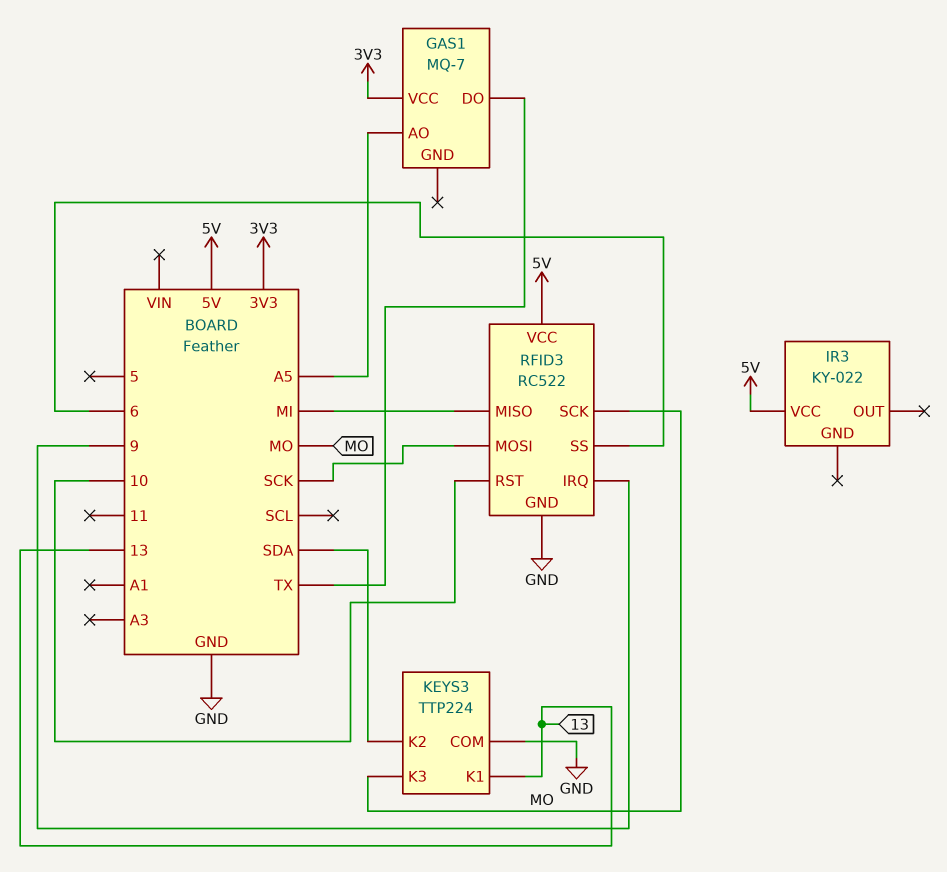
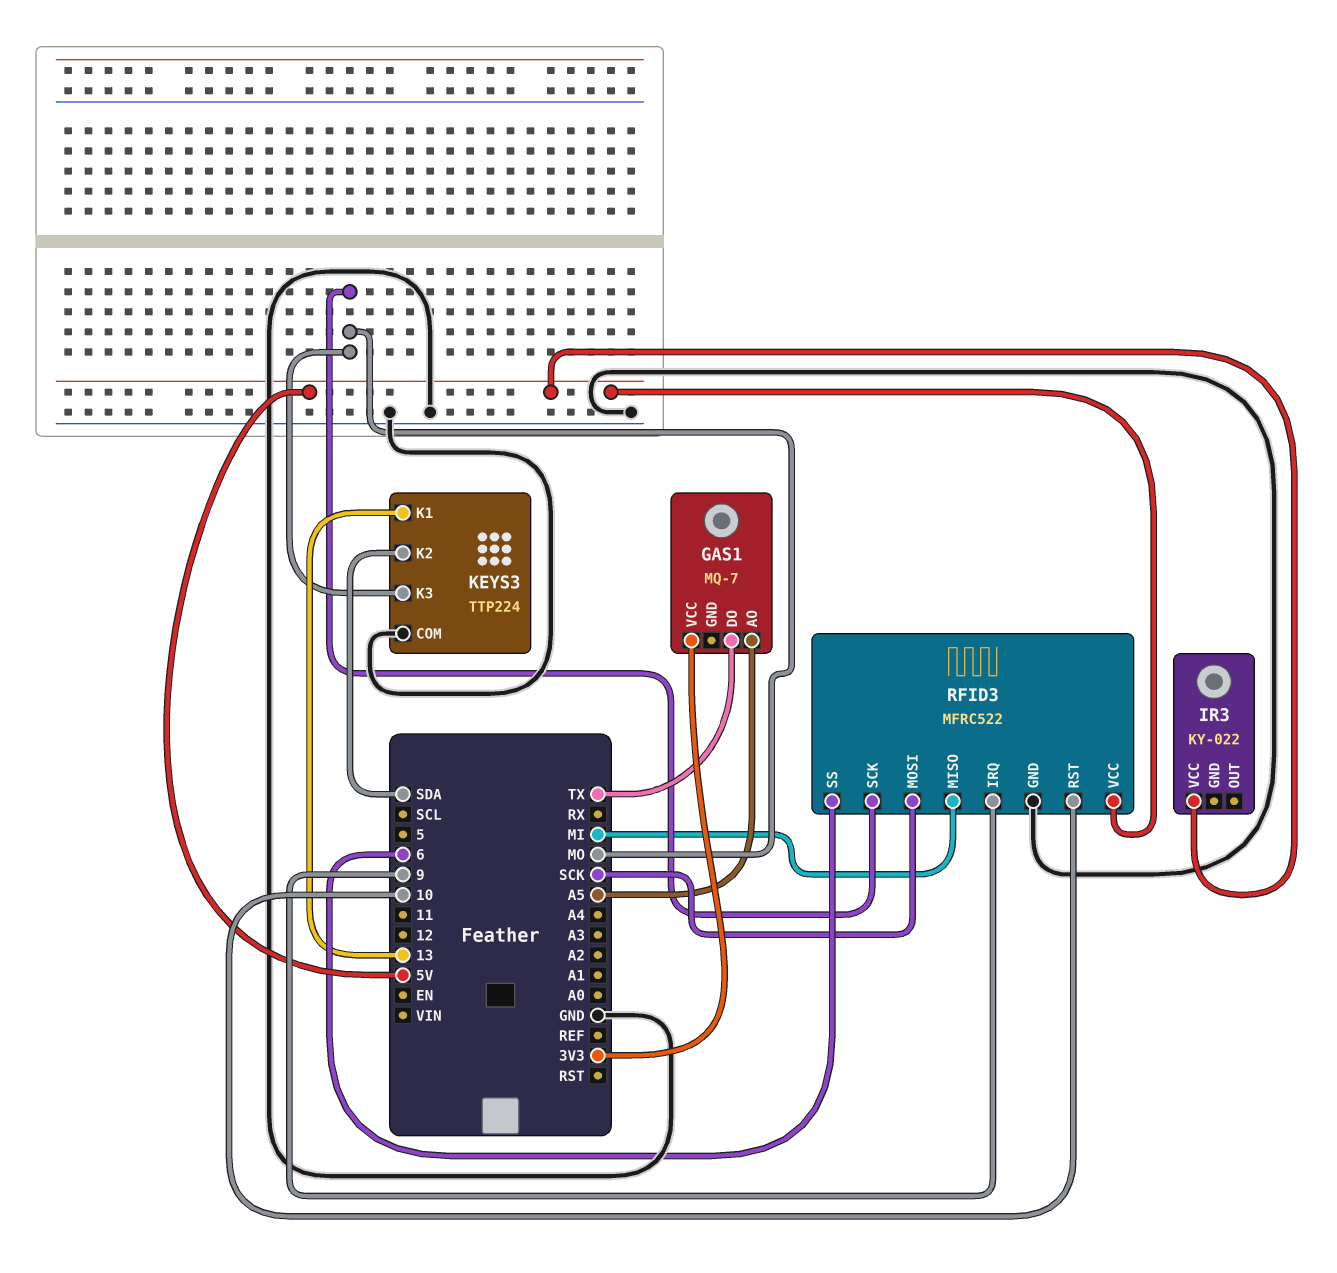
RFID3: RC522 -> MFRC522

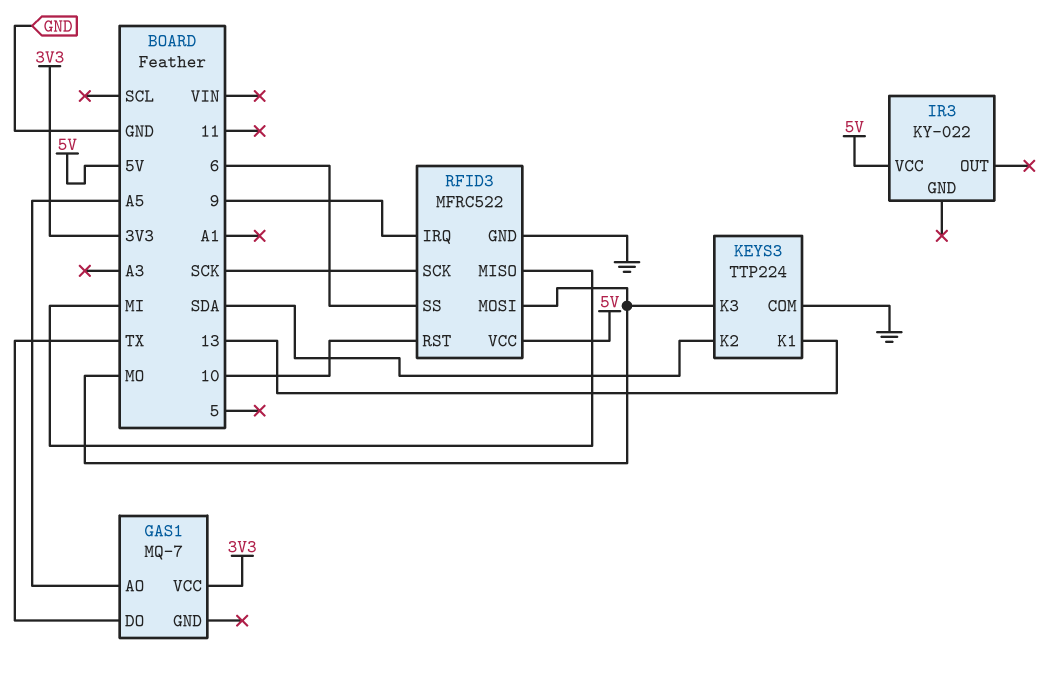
RFID3 pin MOSI: SCK -> MO
RFID3 pin SCK: MO -> SCK

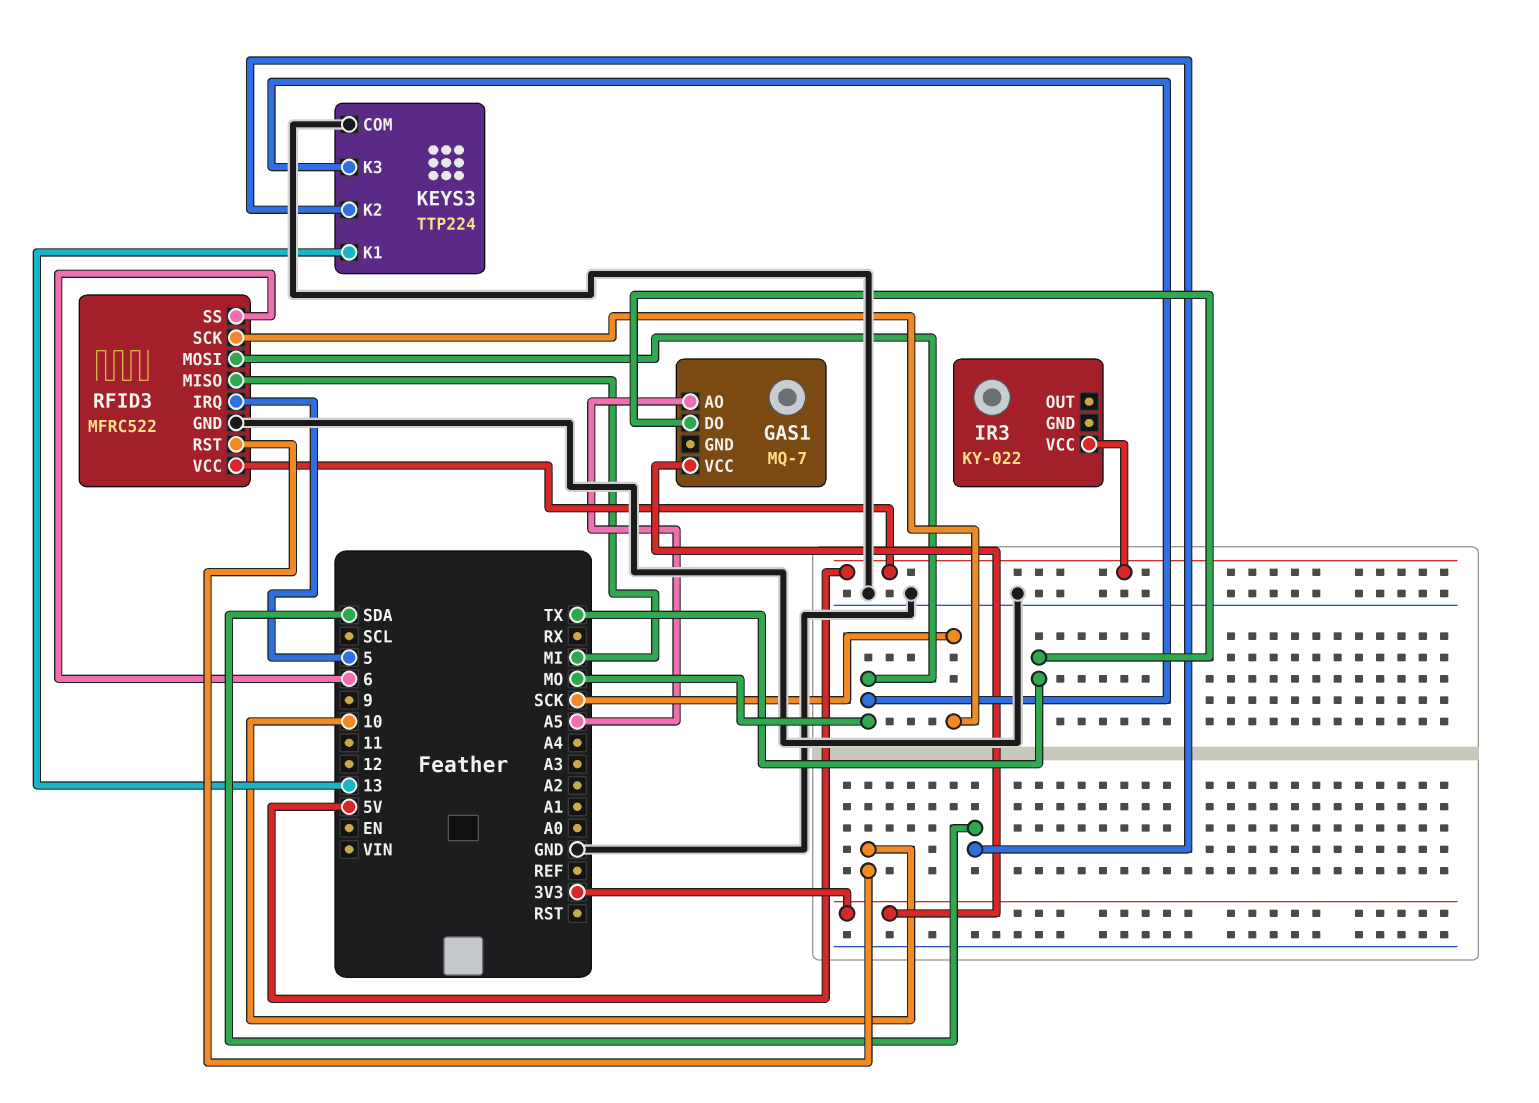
RFID3 pin IRQ: 9 -> 5

